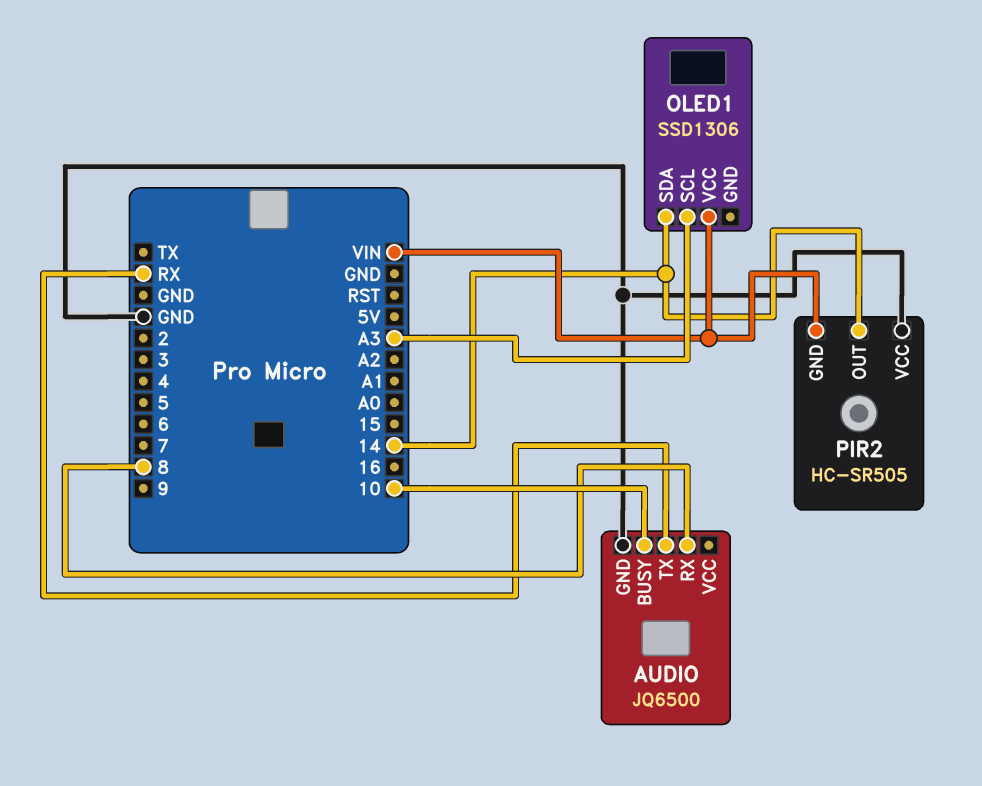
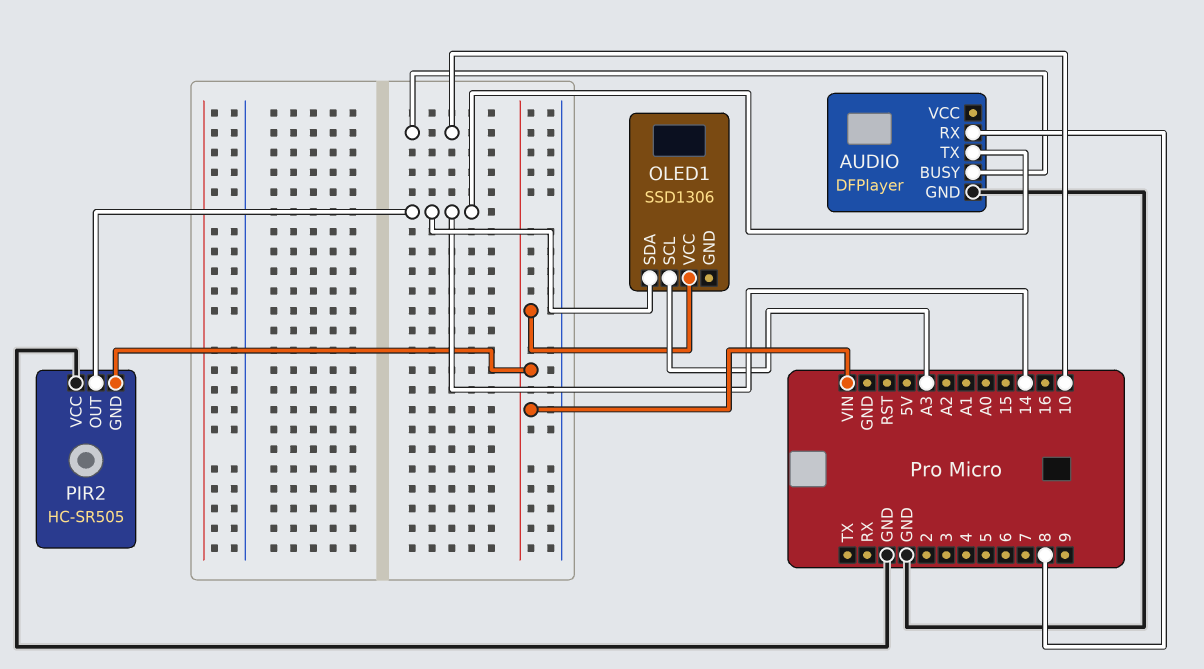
AUDIO: JQ6500 -> DFPlayer
AUDIO pin TX: RX -> 14

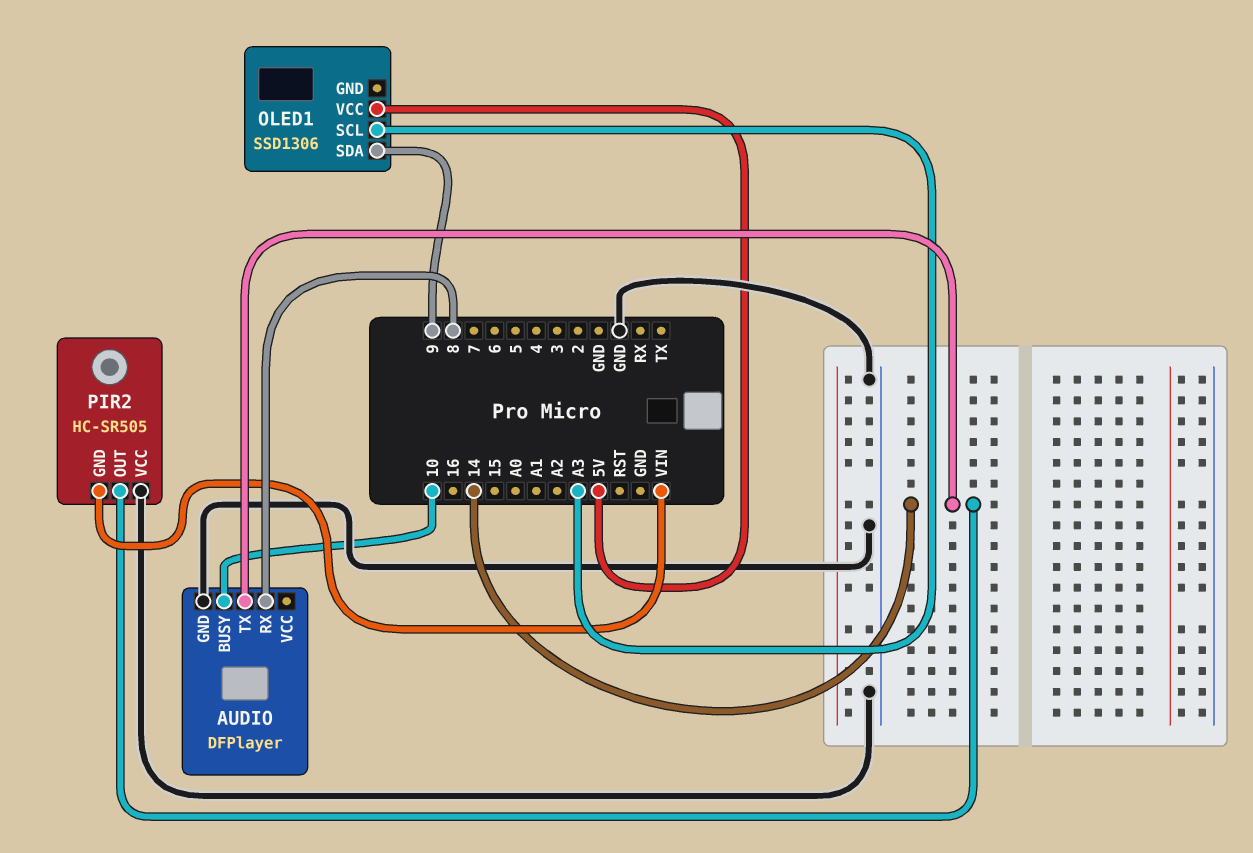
OLED1 pin SDA: 14 -> 9
OLED1 pin VCC: VIN -> 5V

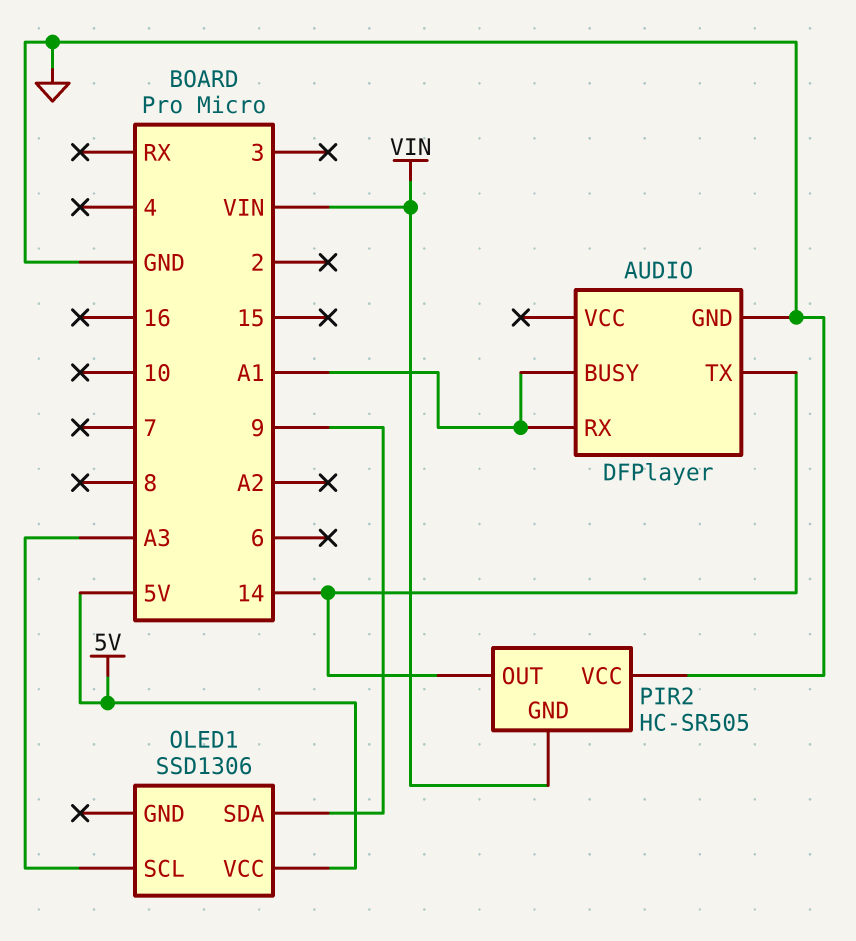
AUDIO pin BUSY: 10 -> A1
AUDIO pin RX: 8 -> A1

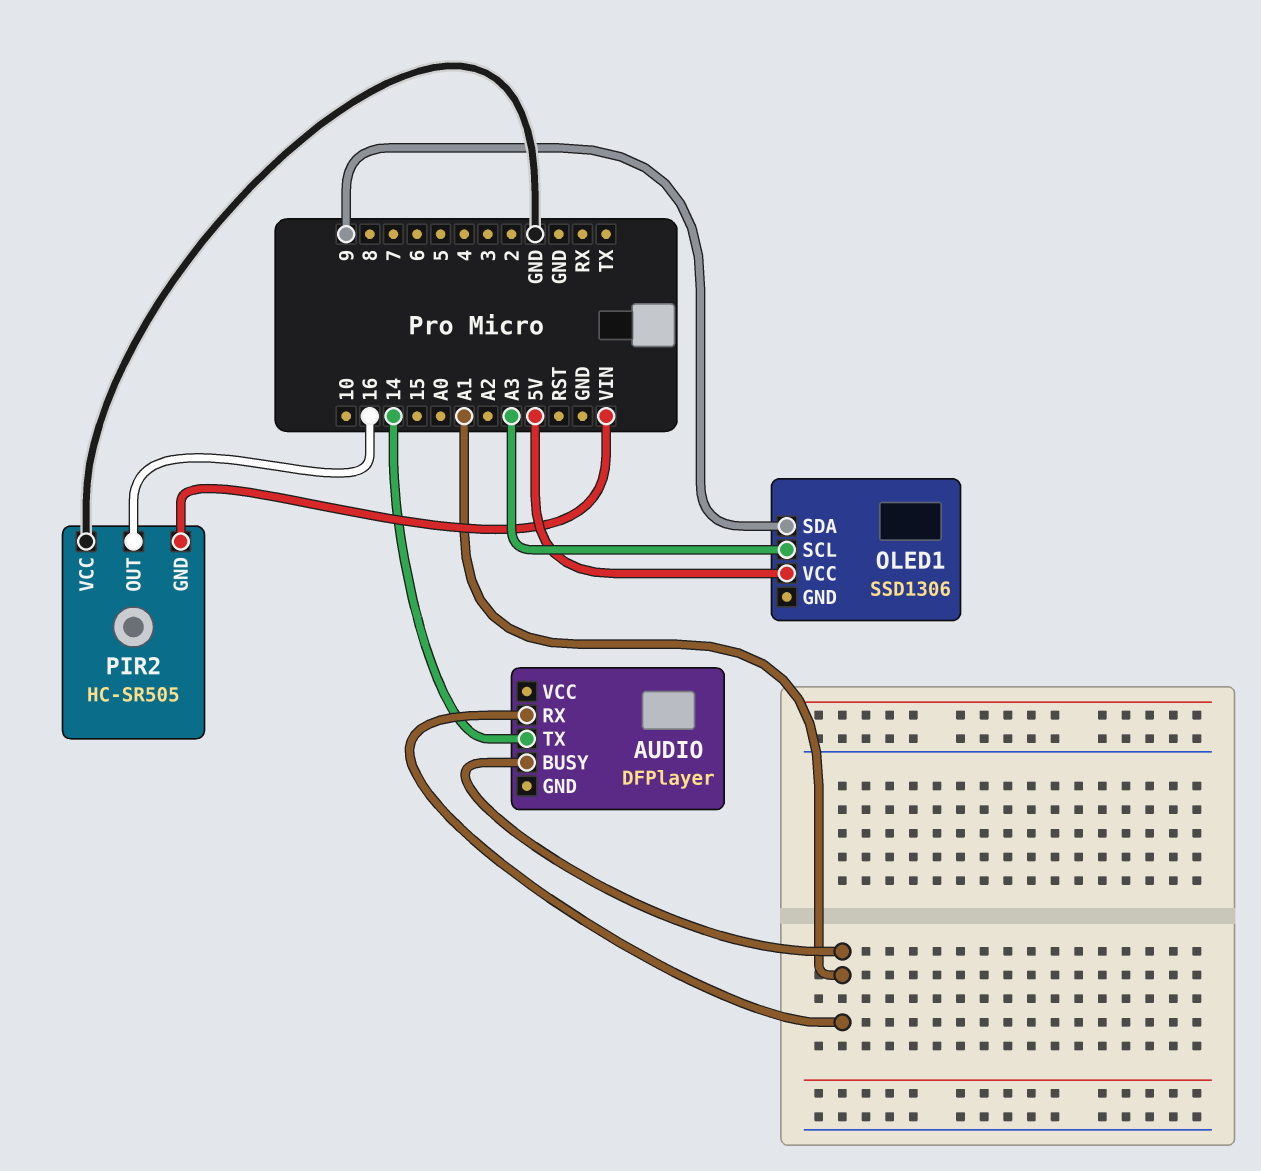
AUDIO pin GND: GND -> none
PIR2 pin OUT: 14 -> 16

